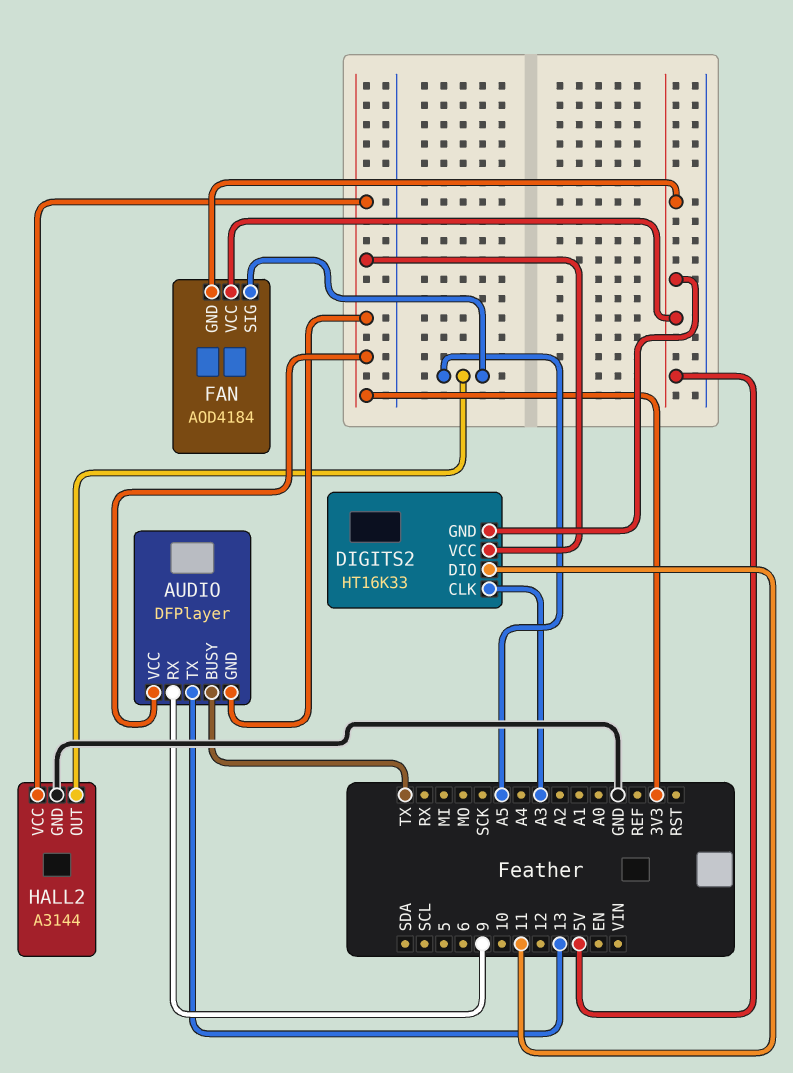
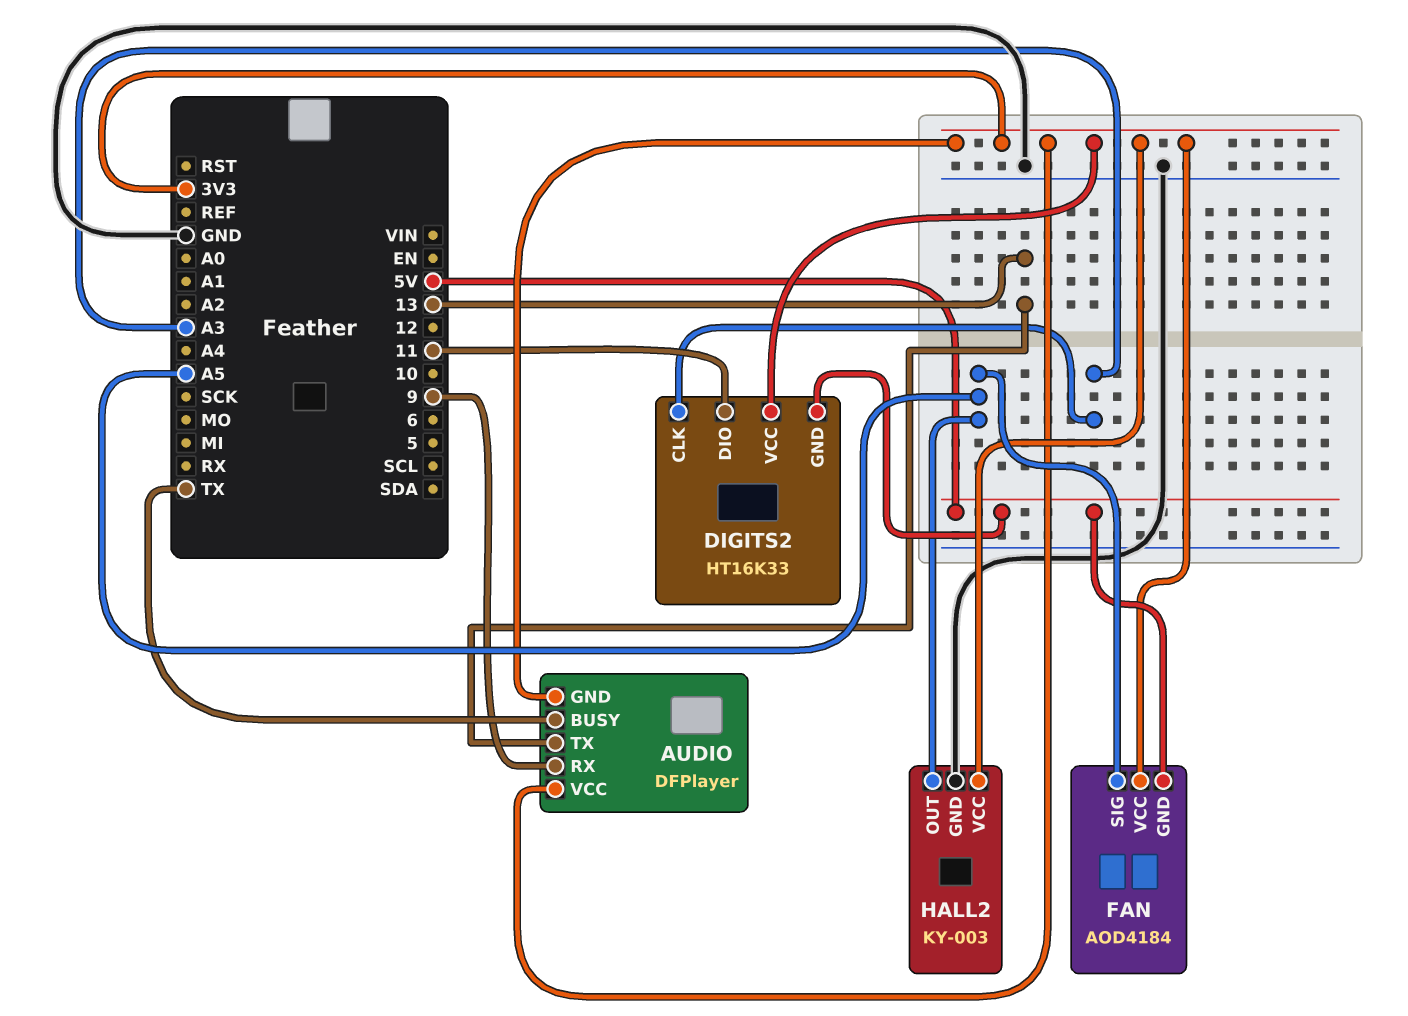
FAN pin VCC: 5V -> 3V3
HALL2: A3144 -> KY-003

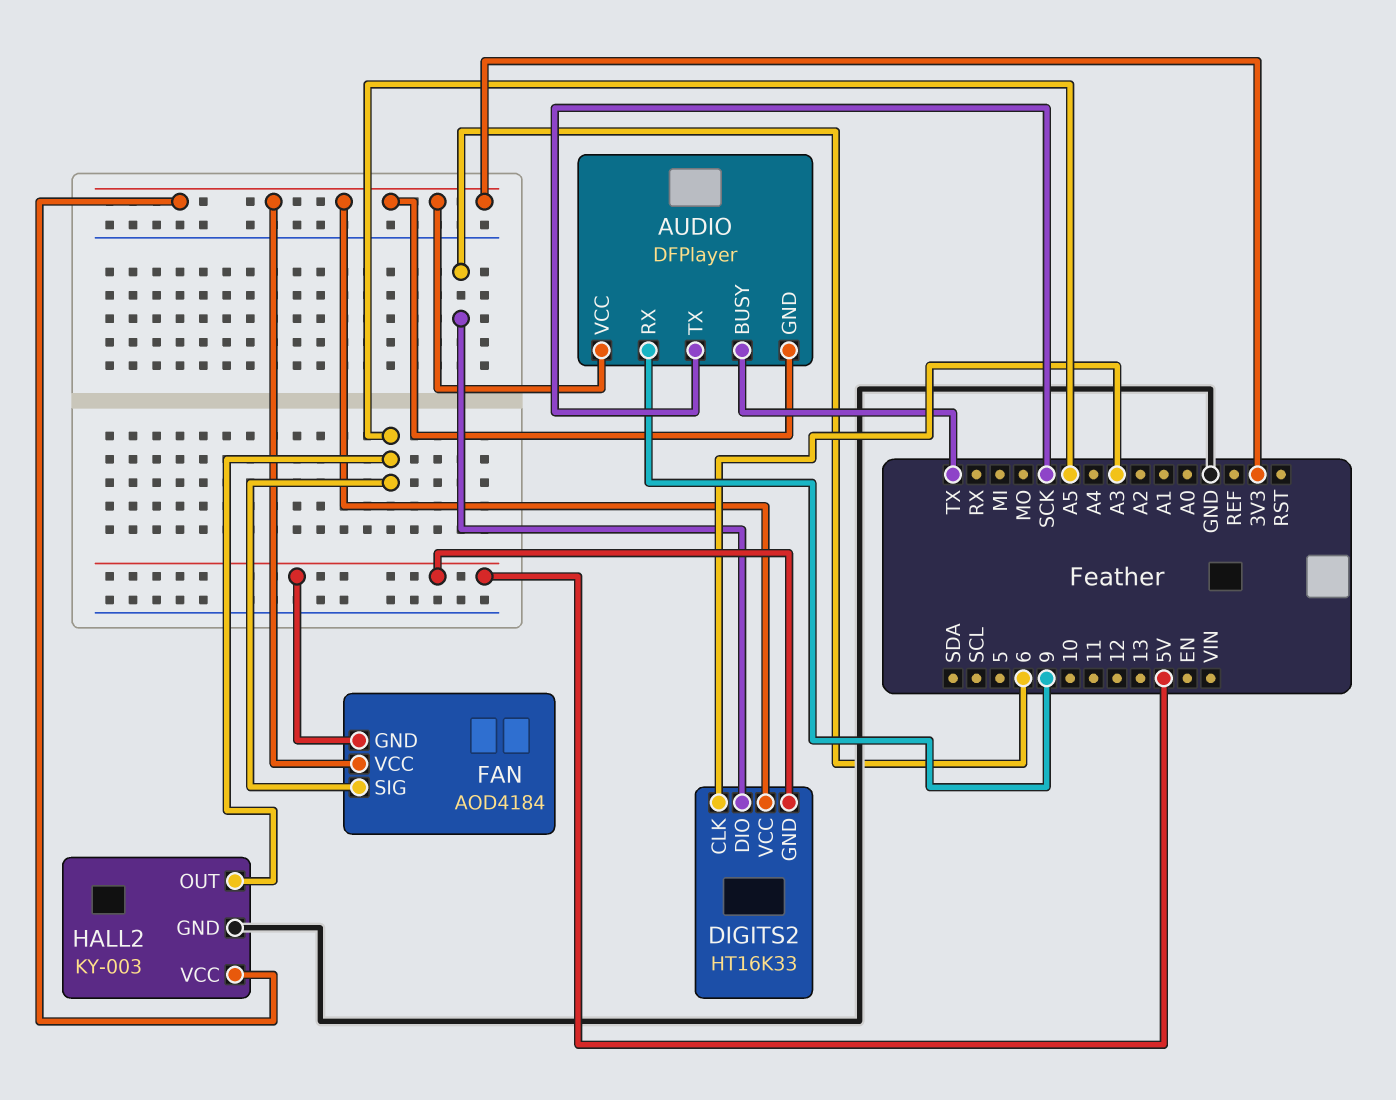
AUDIO pin TX: 13 -> SCK
DIGITS2 pin DIO: 11 -> 6

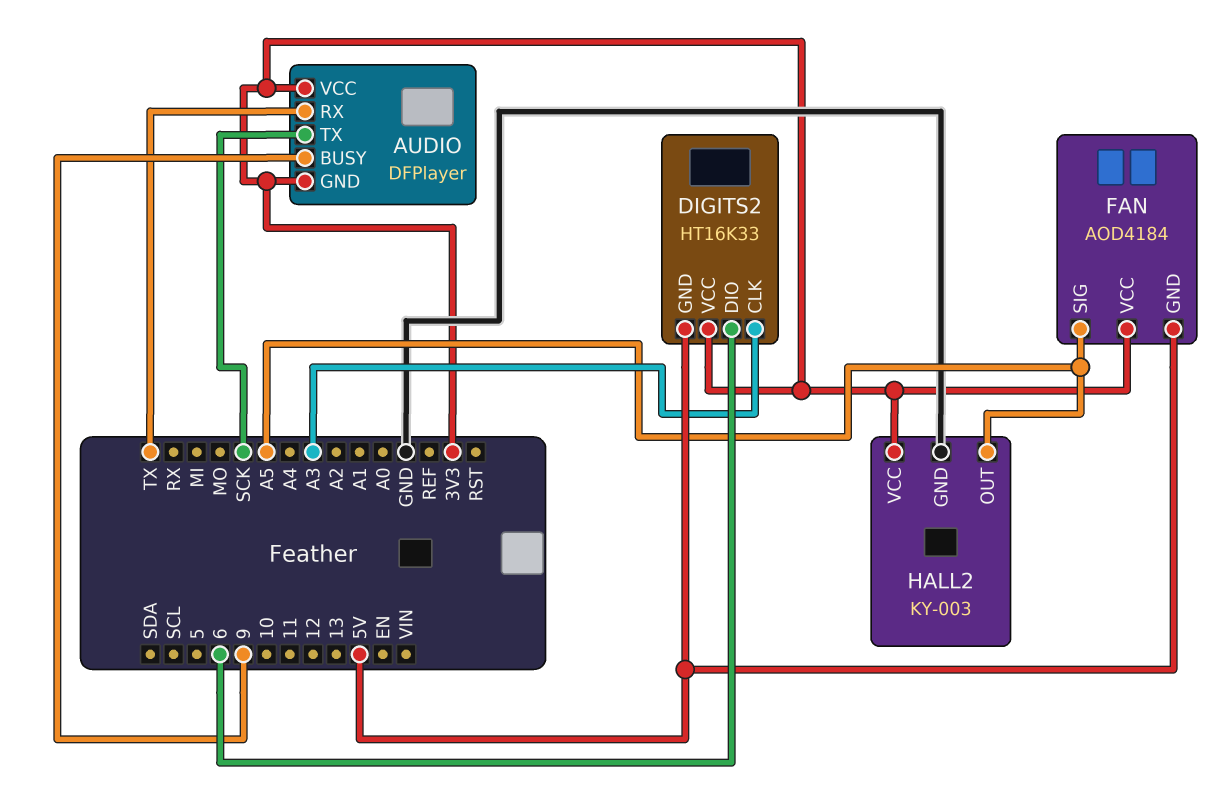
AUDIO pin BUSY: TX -> 9
AUDIO pin RX: 9 -> TX

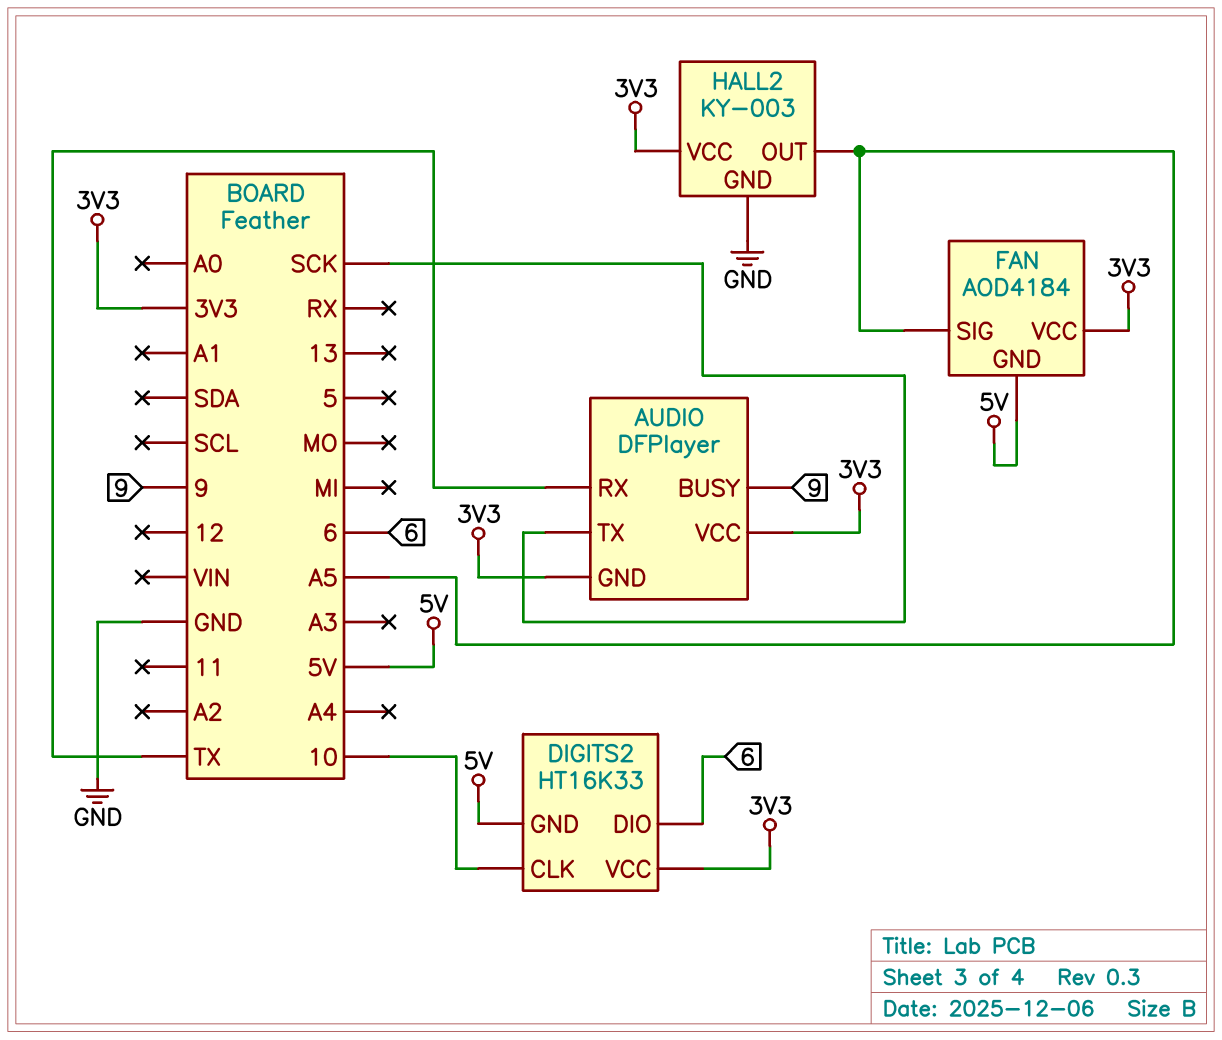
DIGITS2 pin CLK: A3 -> 10

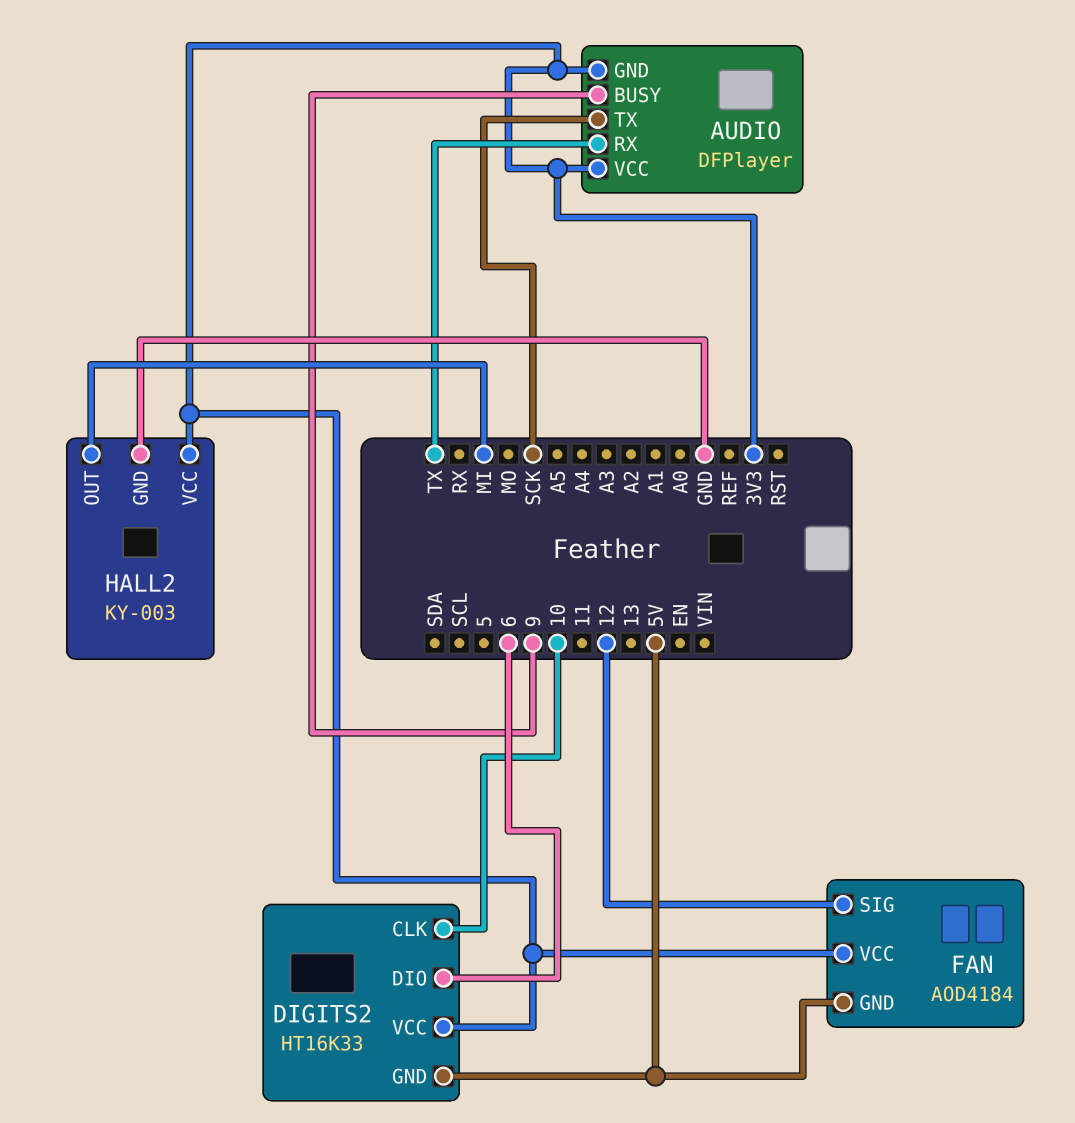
FAN pin SIG: A5 -> 12
HALL2 pin OUT: A5 -> MI

